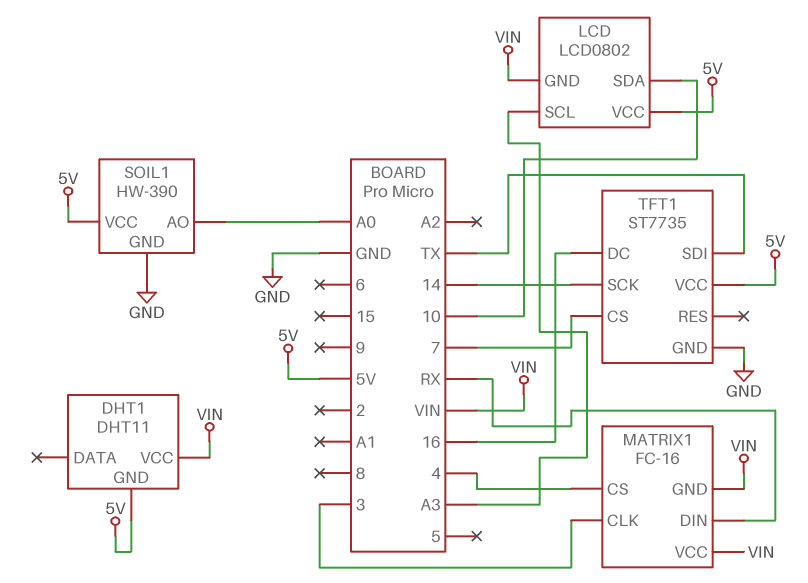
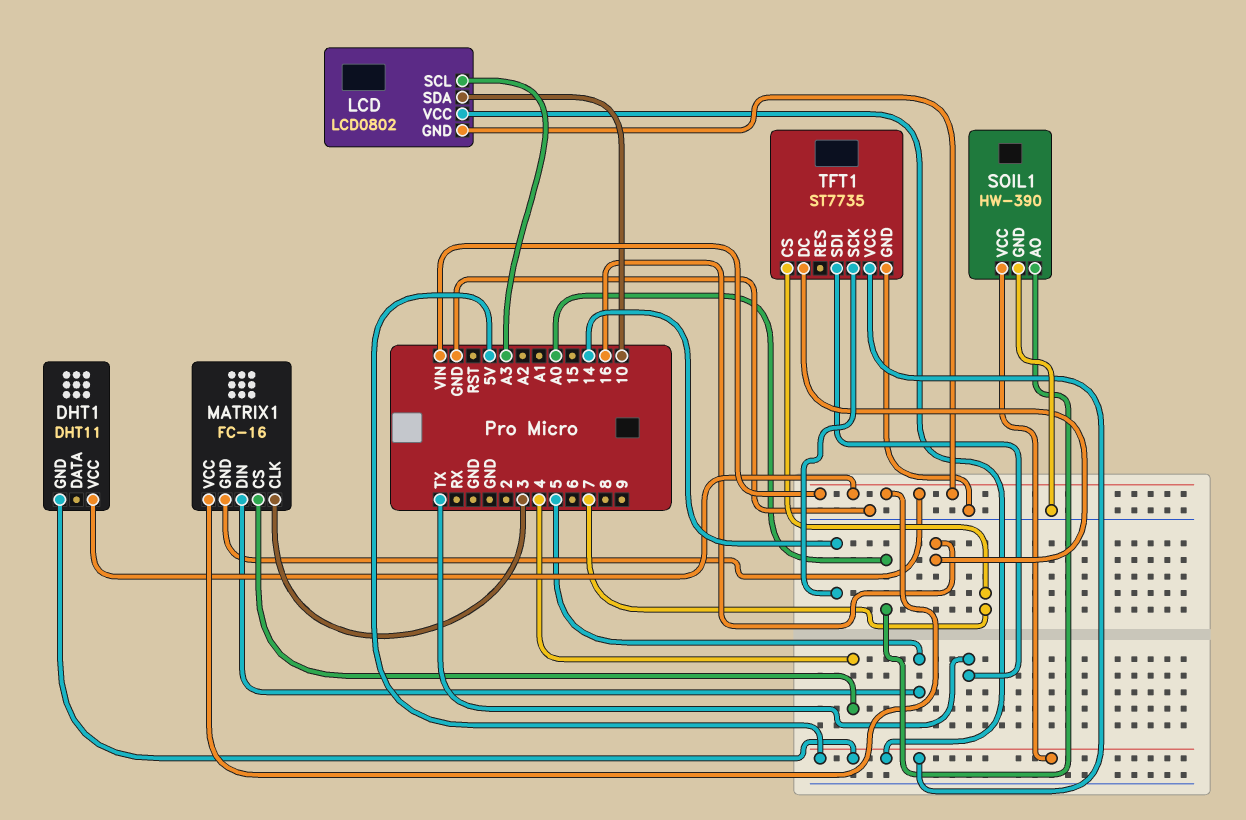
MATRIX1 pin DIN: RX -> 5

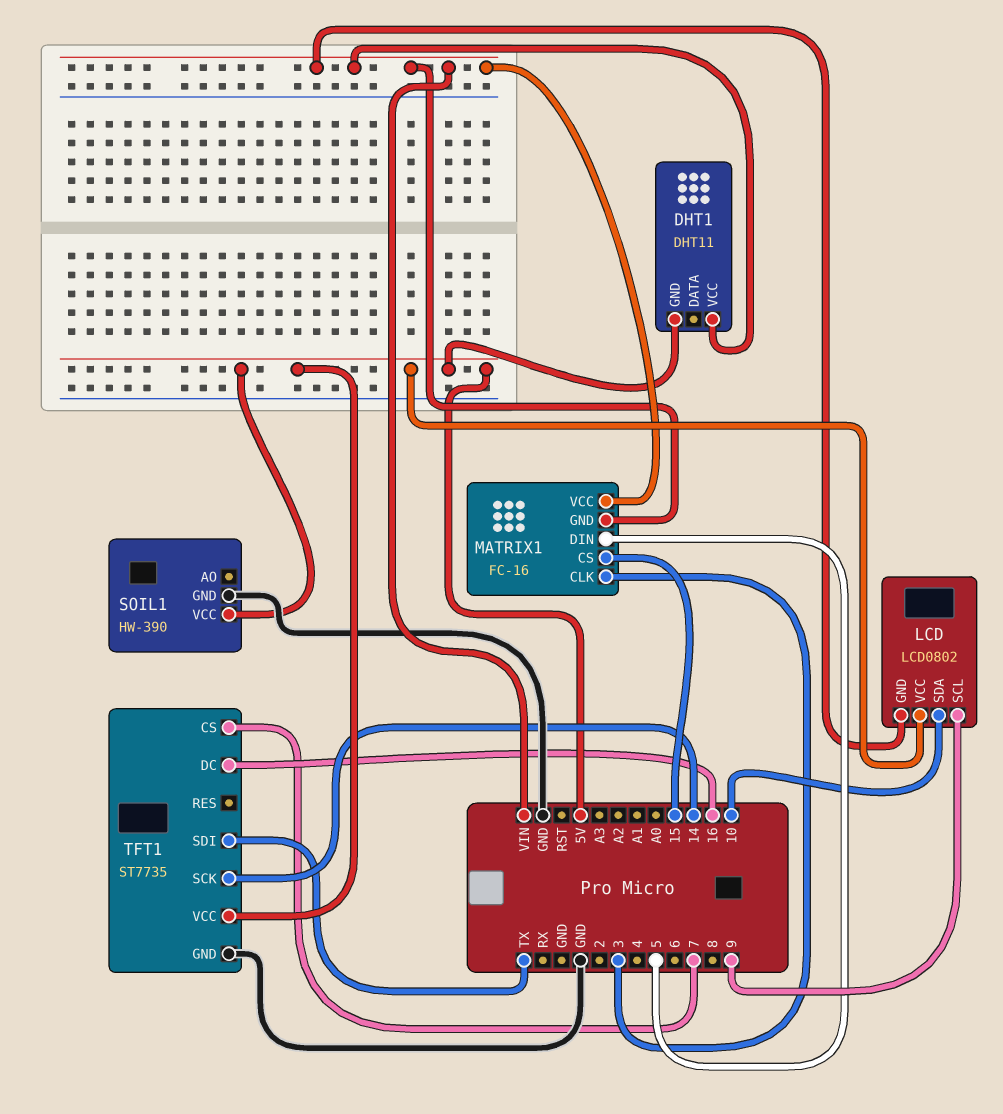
LCD pin SCL: A3 -> 9
MATRIX1 pin CS: 4 -> 15
SOIL1 pin AO: A0 -> none

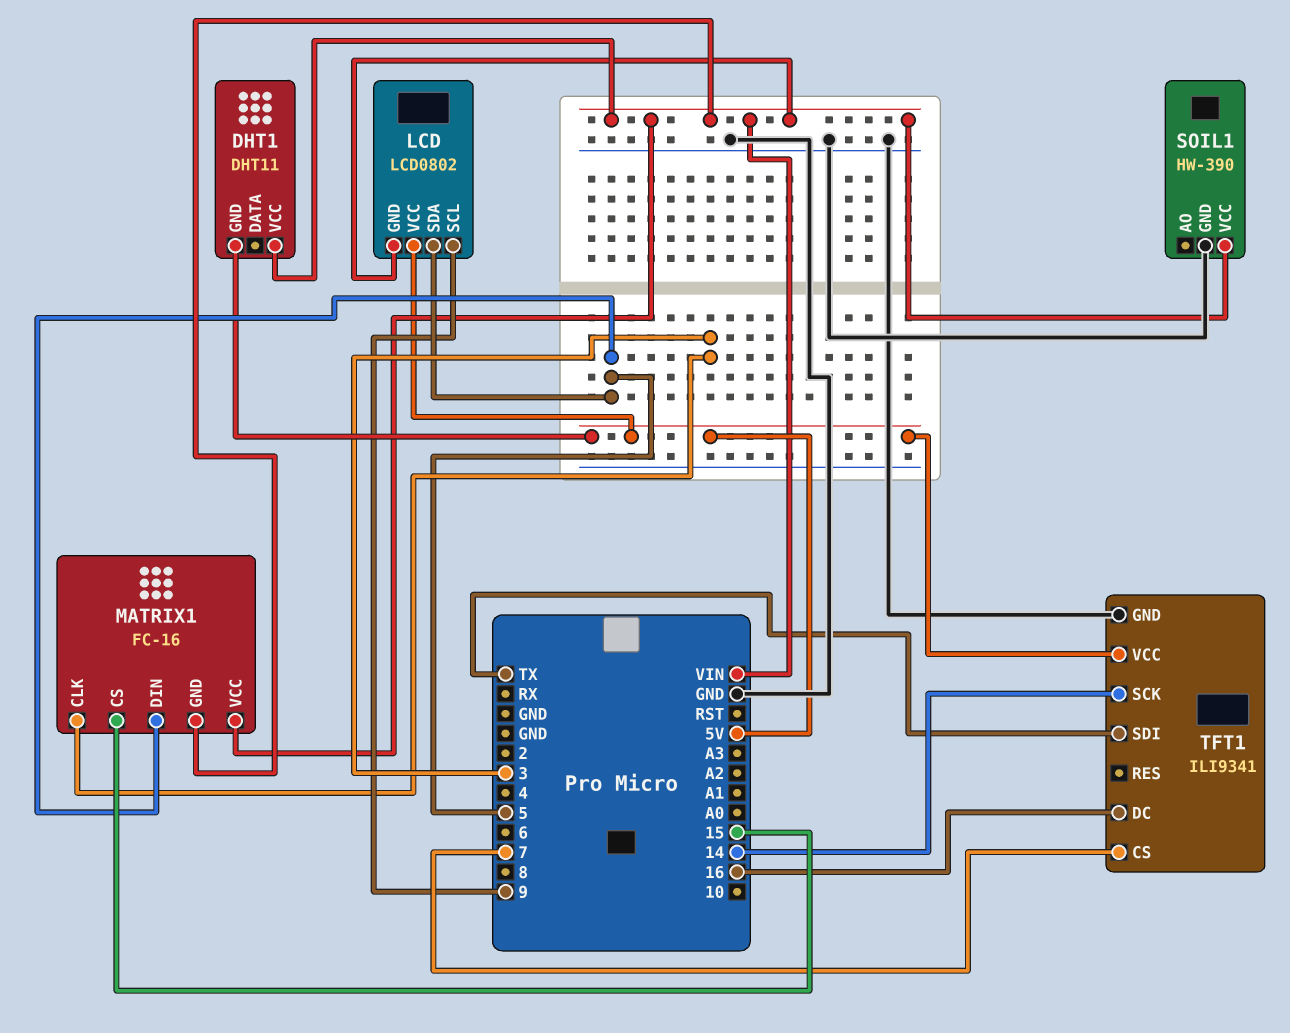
LCD pin SDA: 10 -> 5
SOIL1 pin VCC: 5V -> VIN
TFT1: ST7735 -> ILI9341

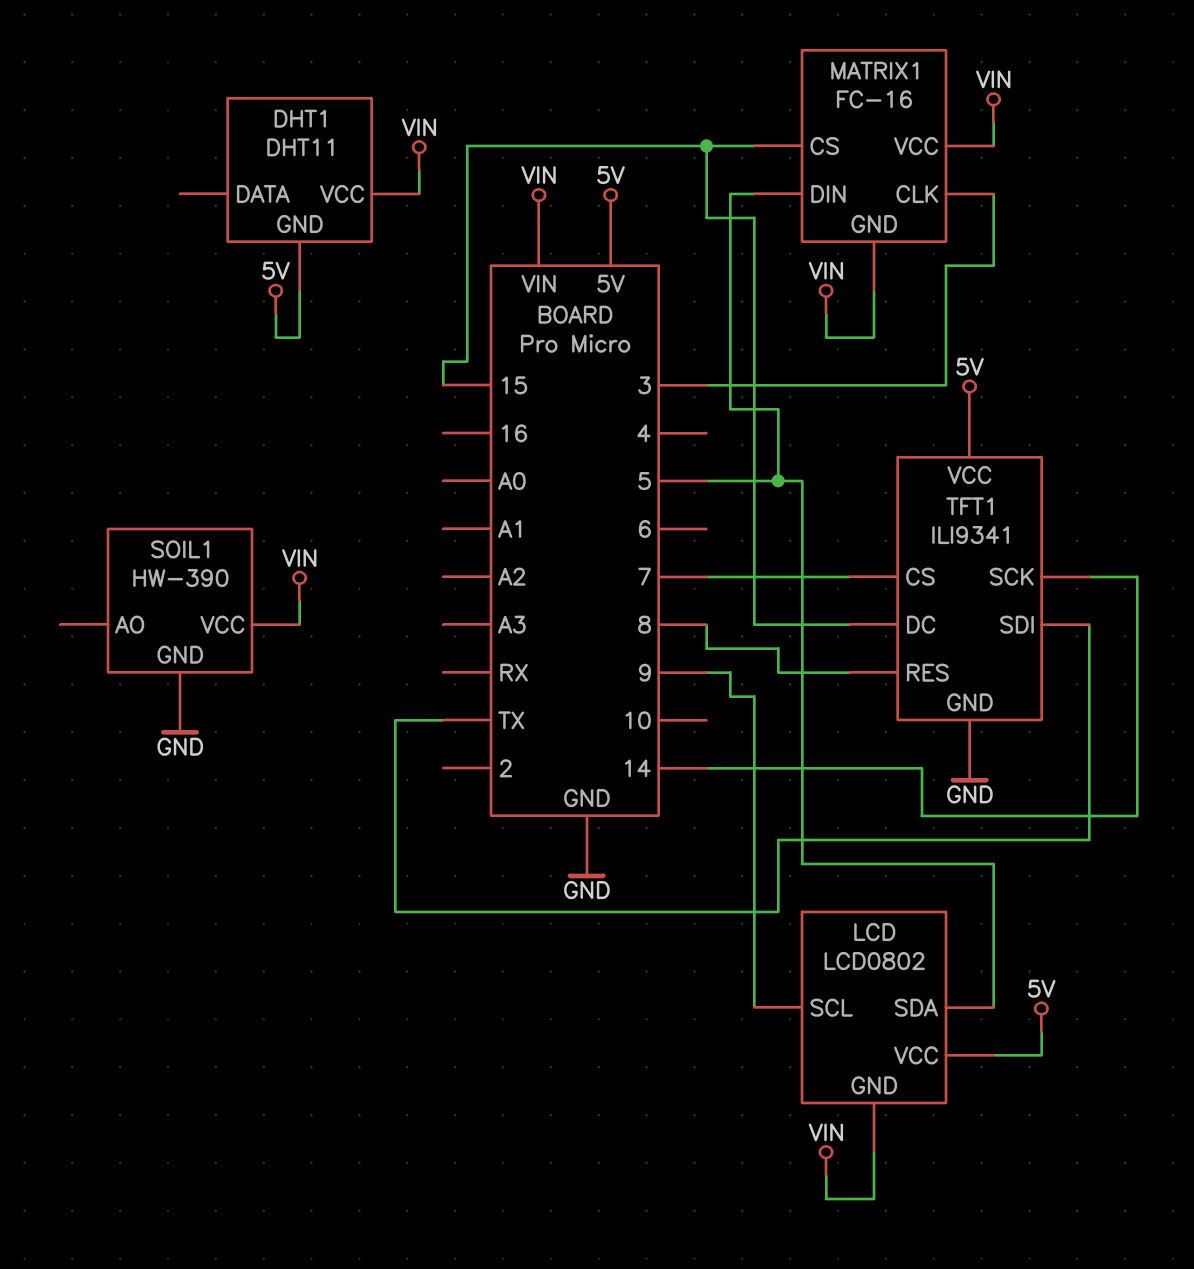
TFT1 pin DC: 16 -> 15
TFT1 pin RES: none -> 8

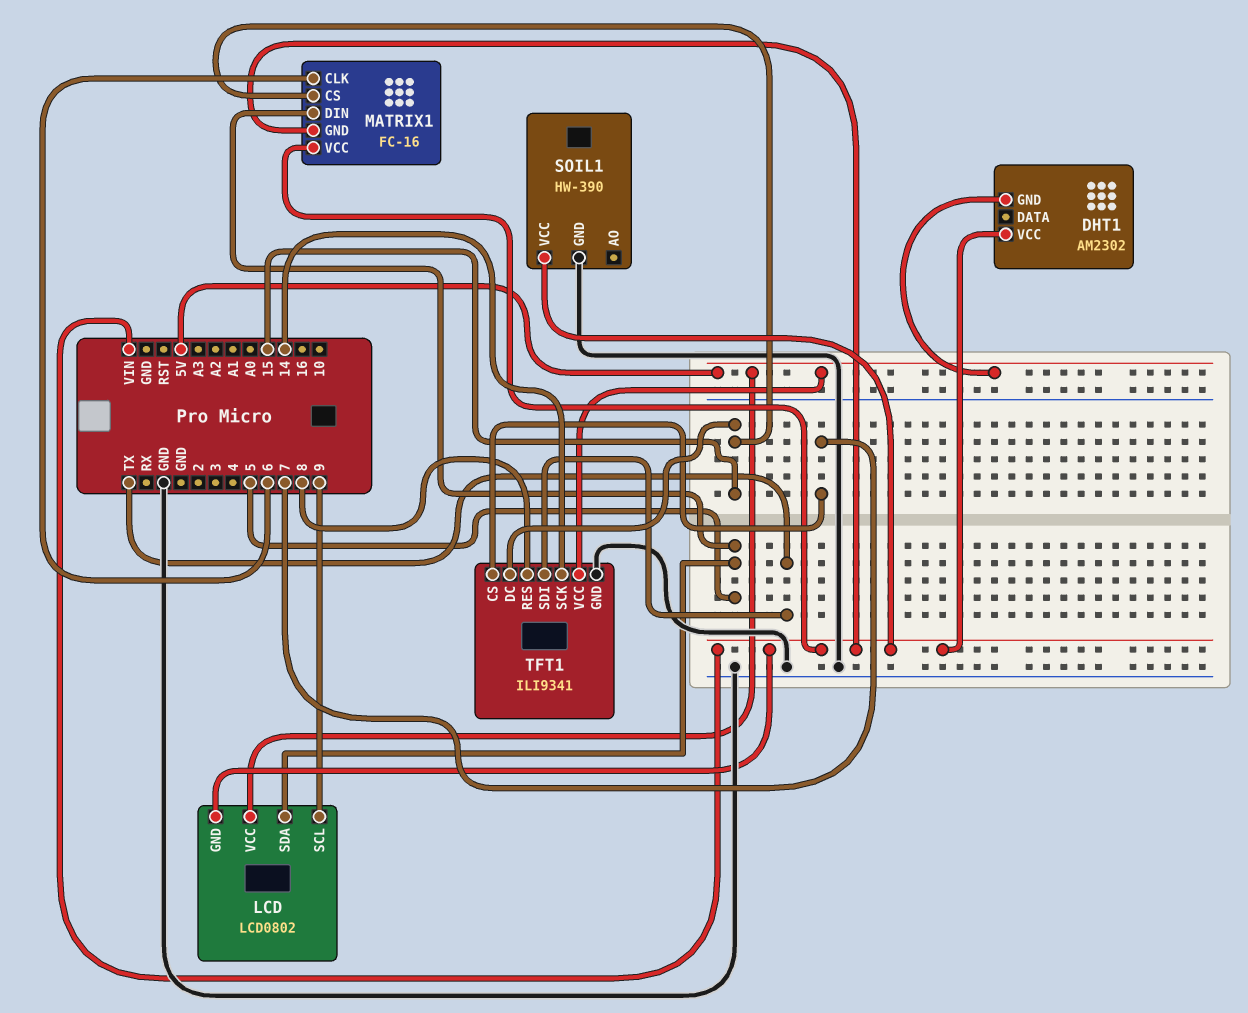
DHT1: DHT11 -> AM2302
MATRIX1 pin CLK: 3 -> 6

